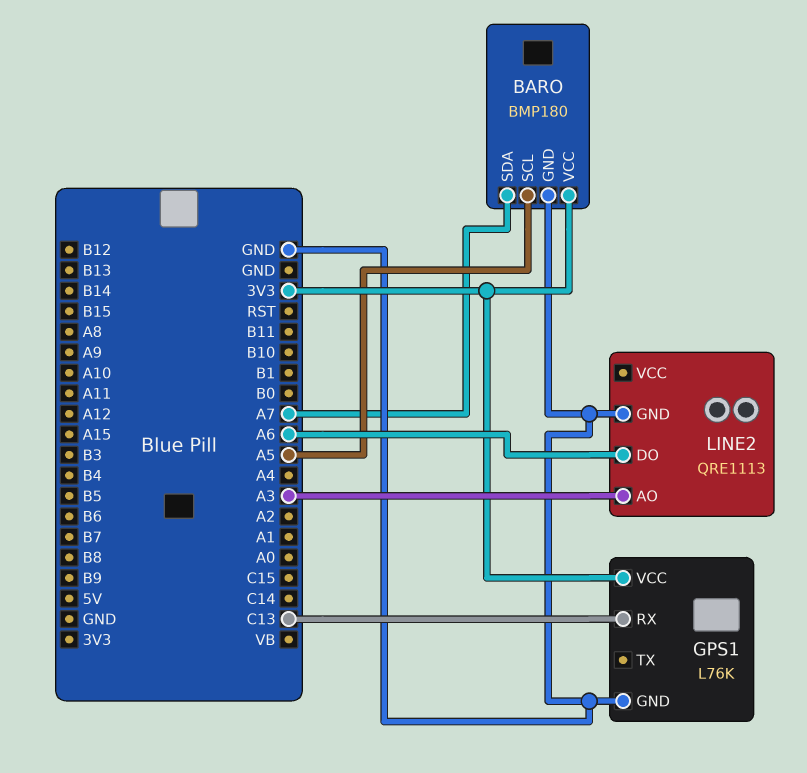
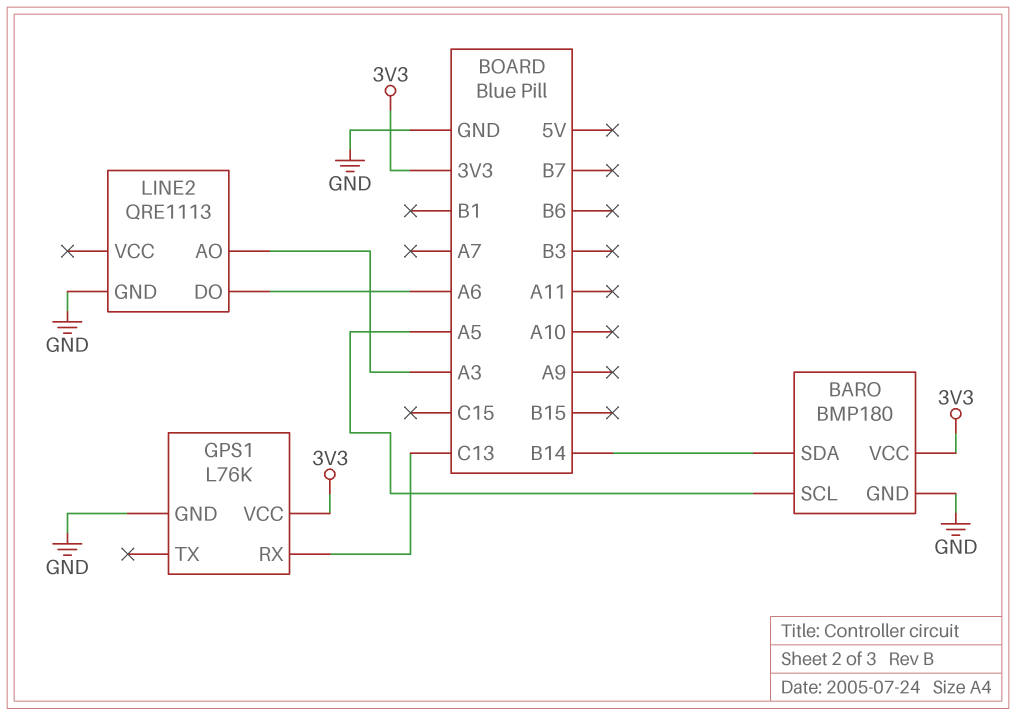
BARO pin SDA: A7 -> B14

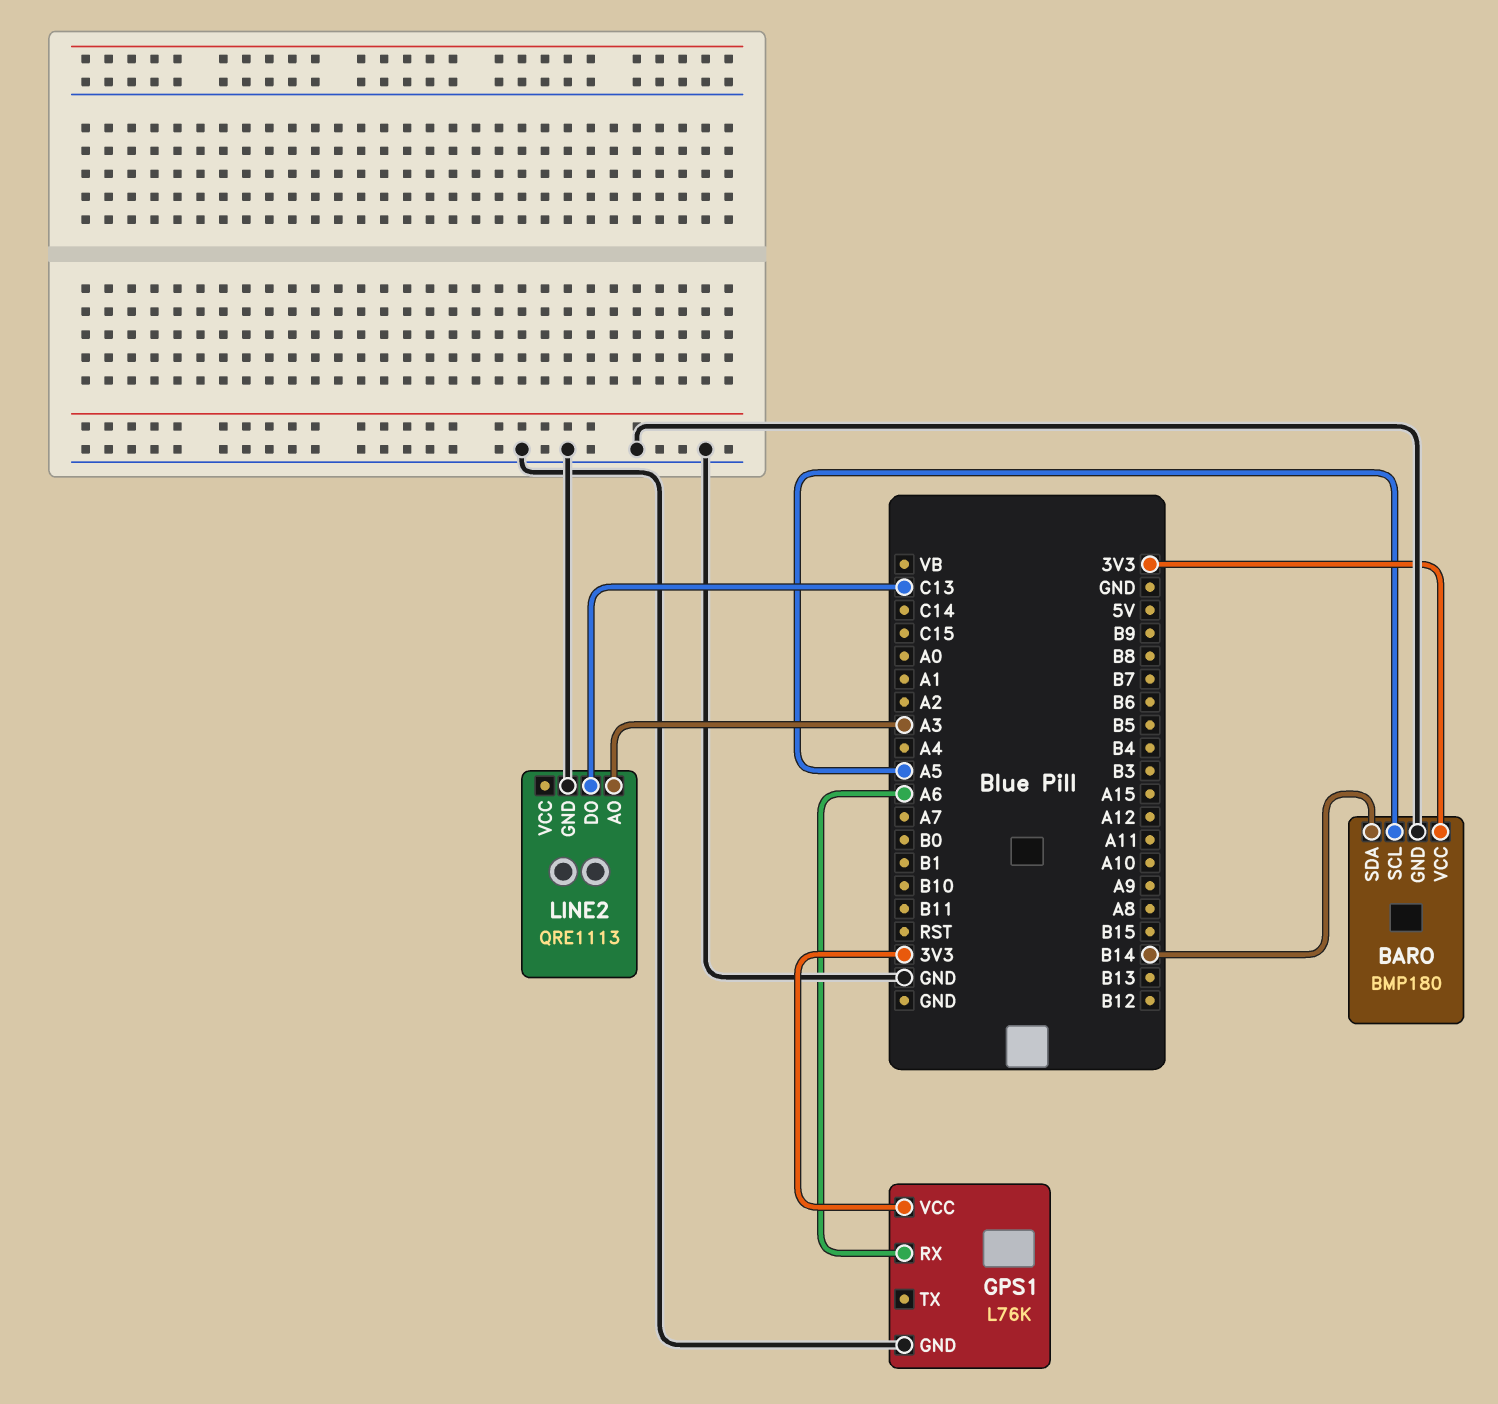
GPS1 pin RX: C13 -> A6
LINE2 pin DO: A6 -> C13

